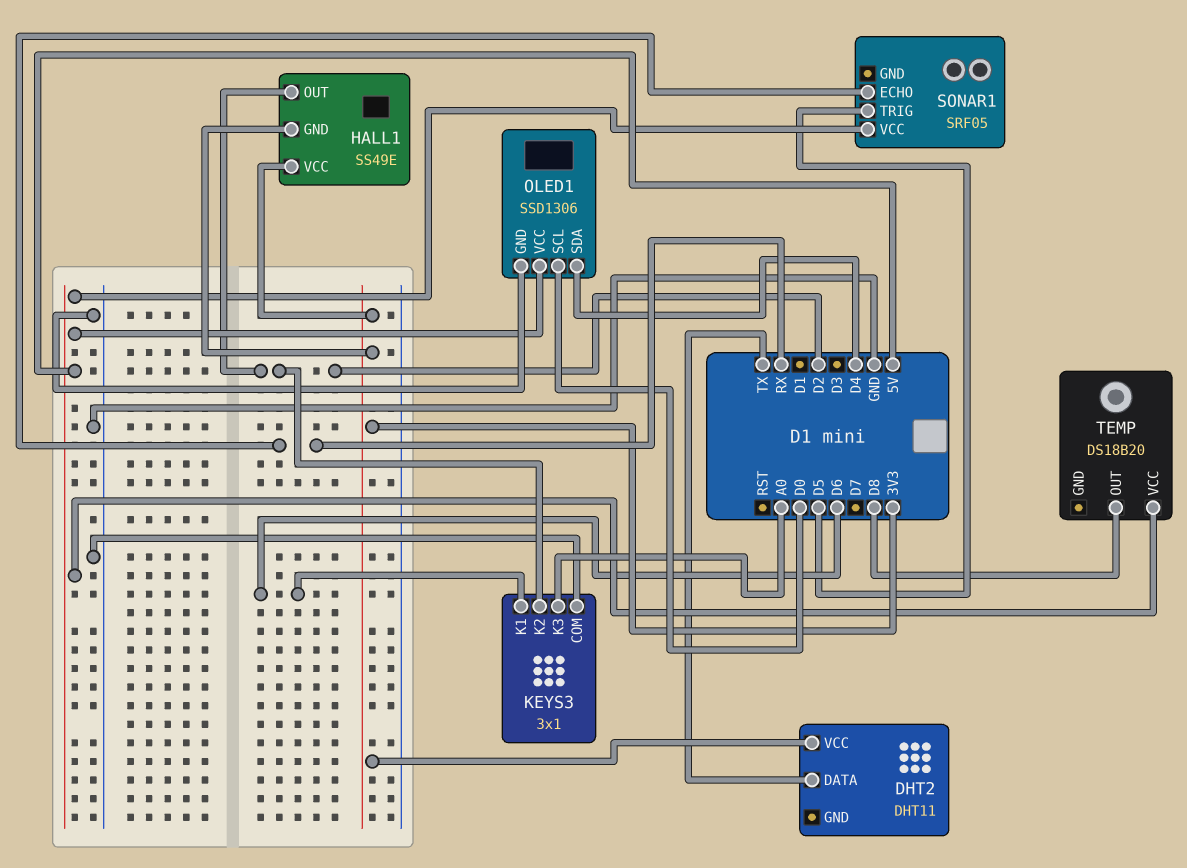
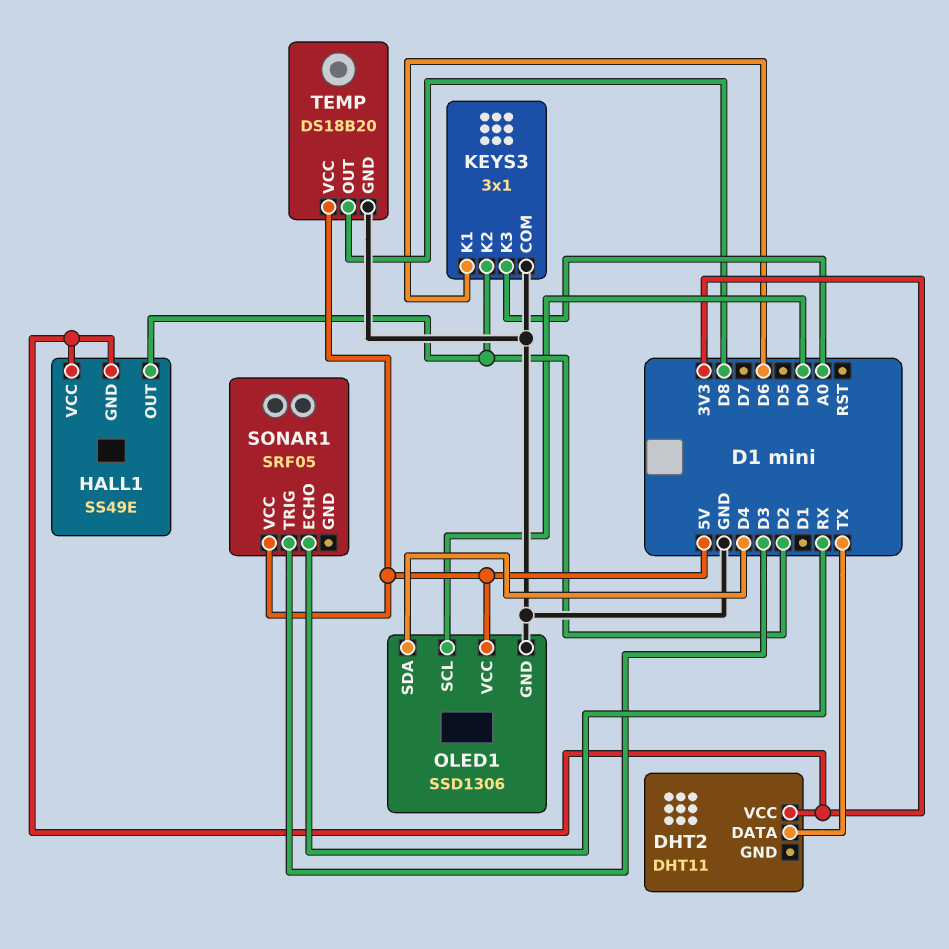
SONAR1 pin TRIG: D5 -> D3
TEMP pin GND: none -> GND

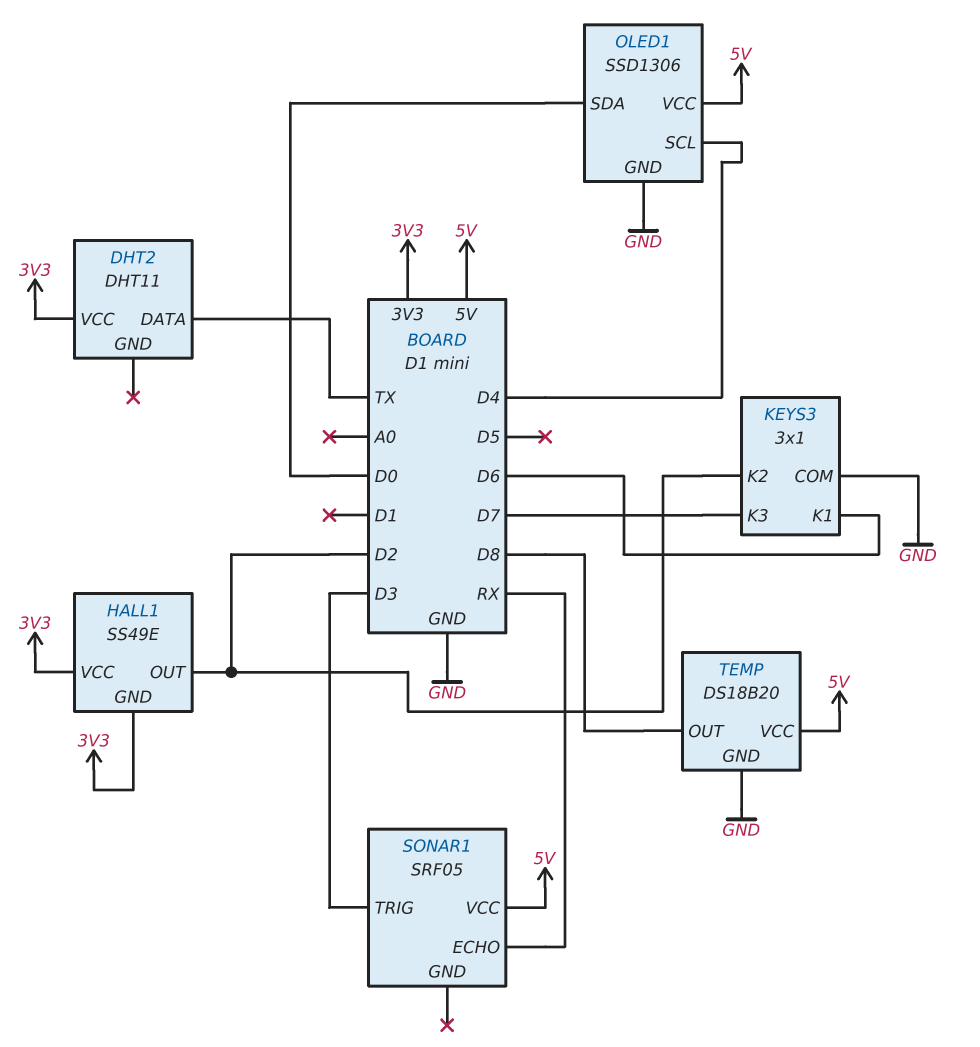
KEYS3 pin K3: A0 -> D7
OLED1 pin SCL: D0 -> D4
OLED1 pin SDA: D4 -> D0

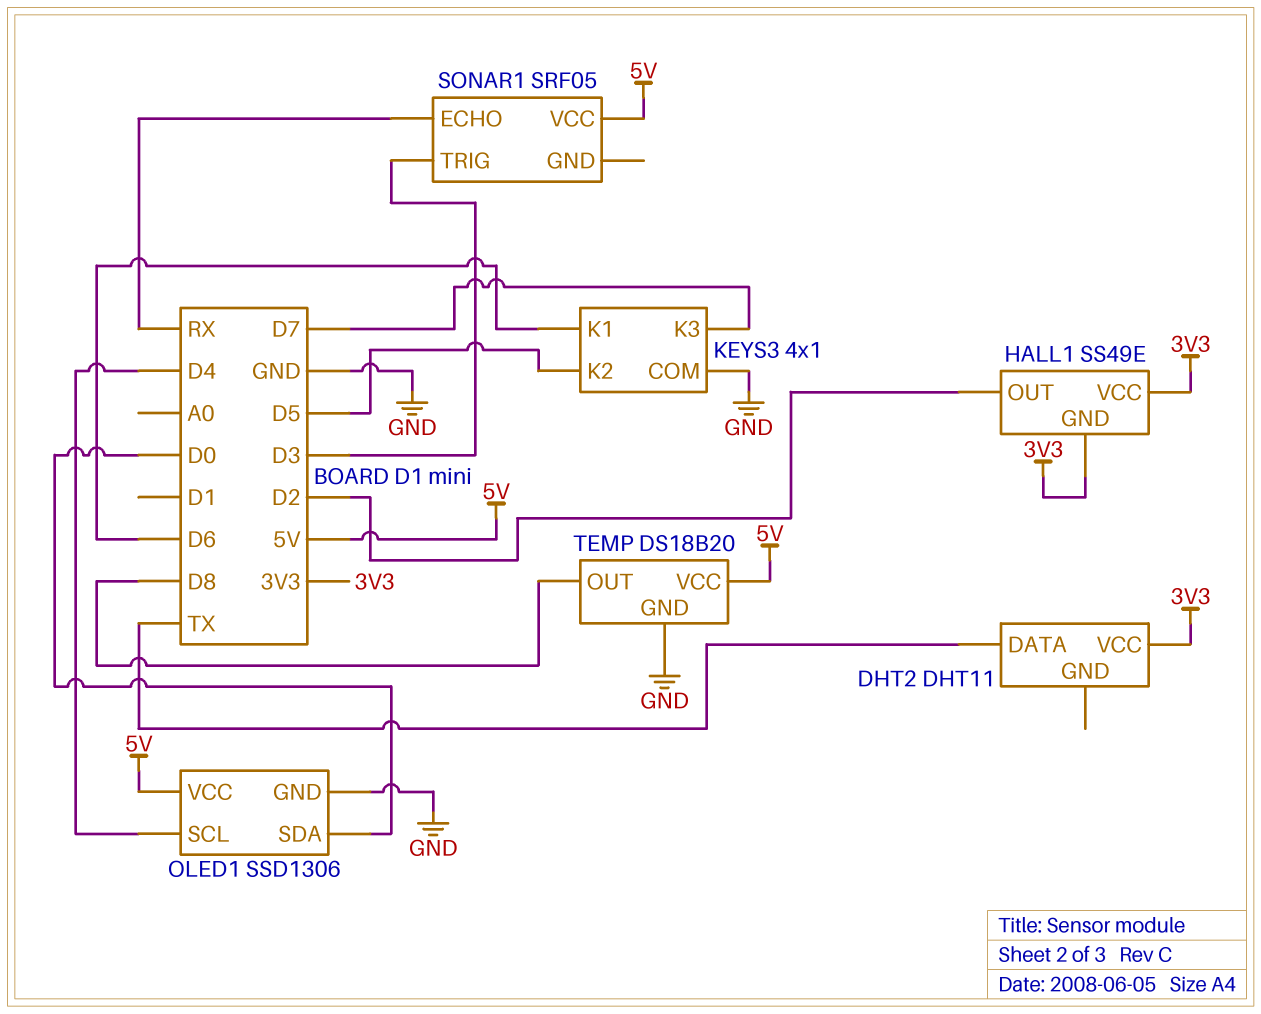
KEYS3: 3x1 -> 4x1
KEYS3 pin K2: D2 -> D5

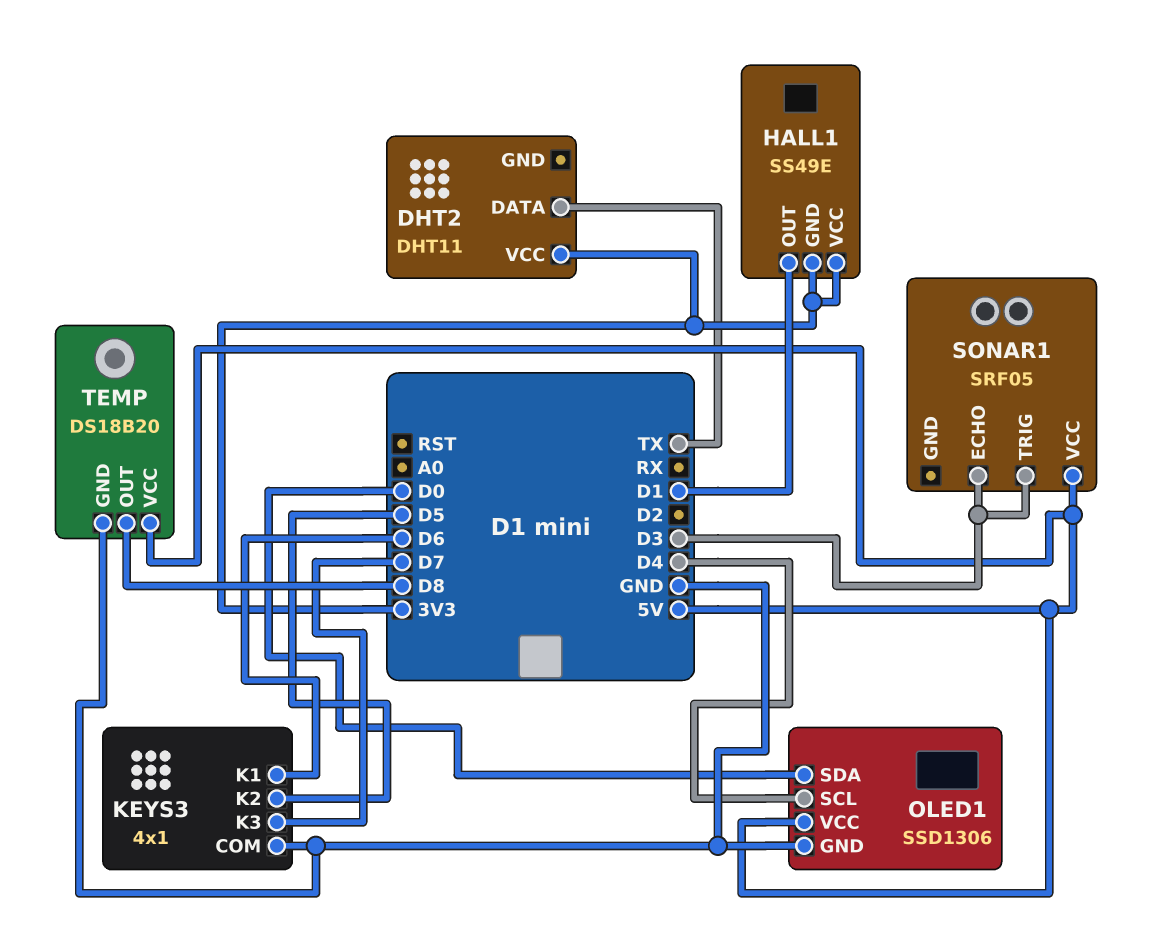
HALL1 pin OUT: D2 -> D1
SONAR1 pin ECHO: RX -> D3

